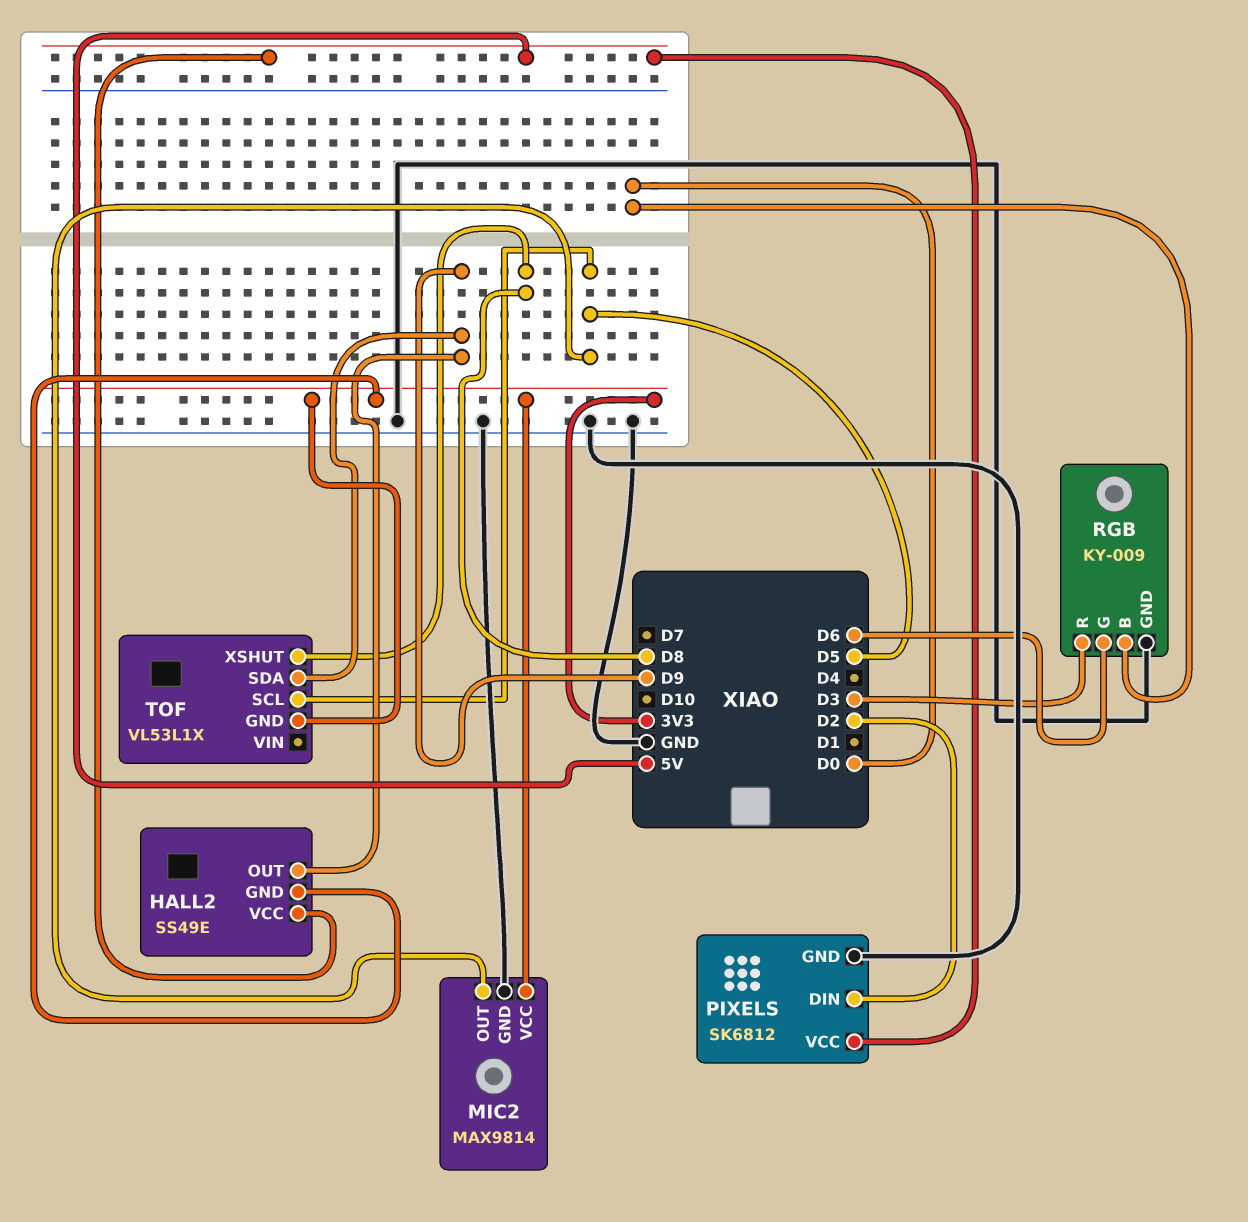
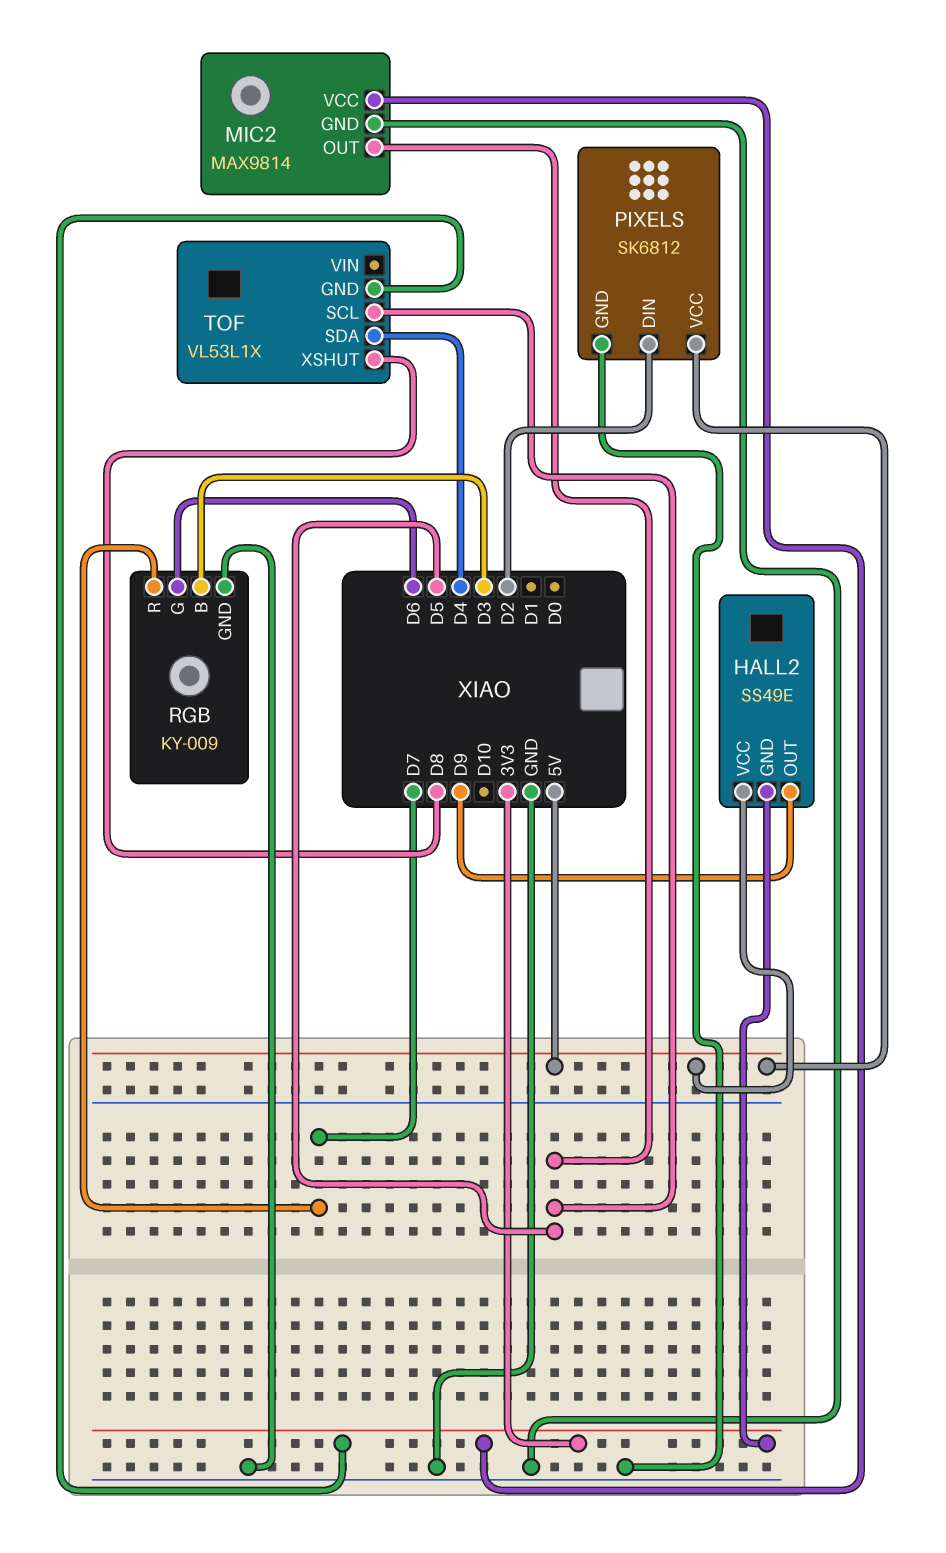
RGB pin B: D0 -> D3
RGB pin R: D3 -> D7
TOF pin SDA: D9 -> D4

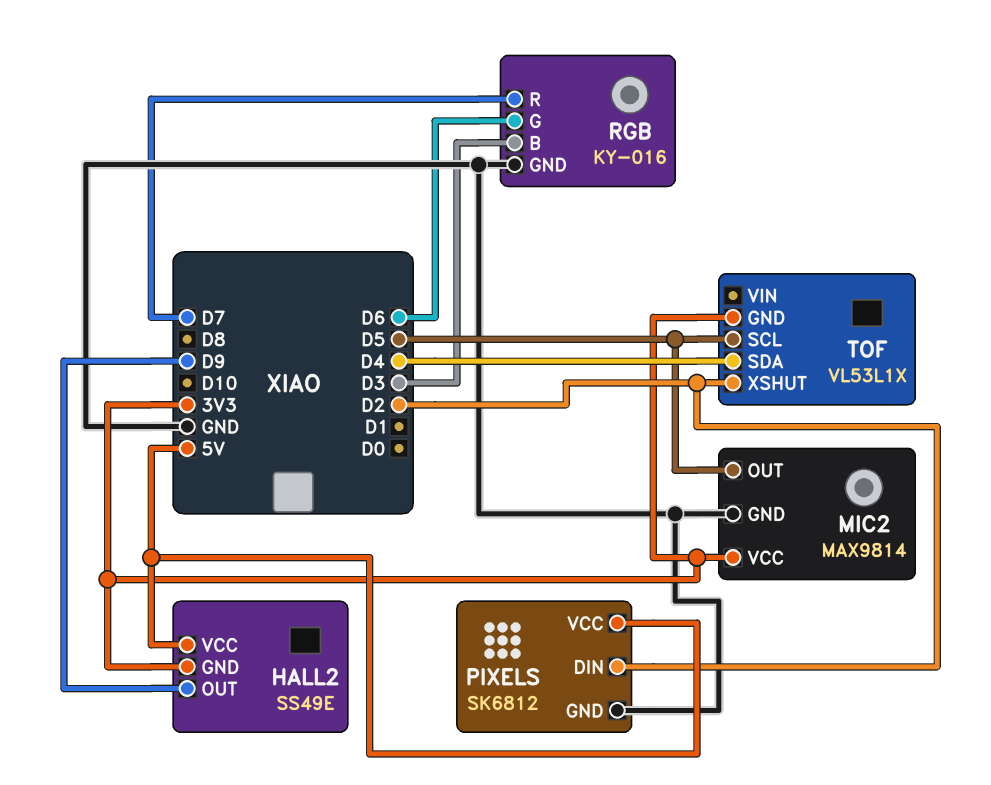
RGB: KY-009 -> KY-016
TOF pin XSHUT: D8 -> D2

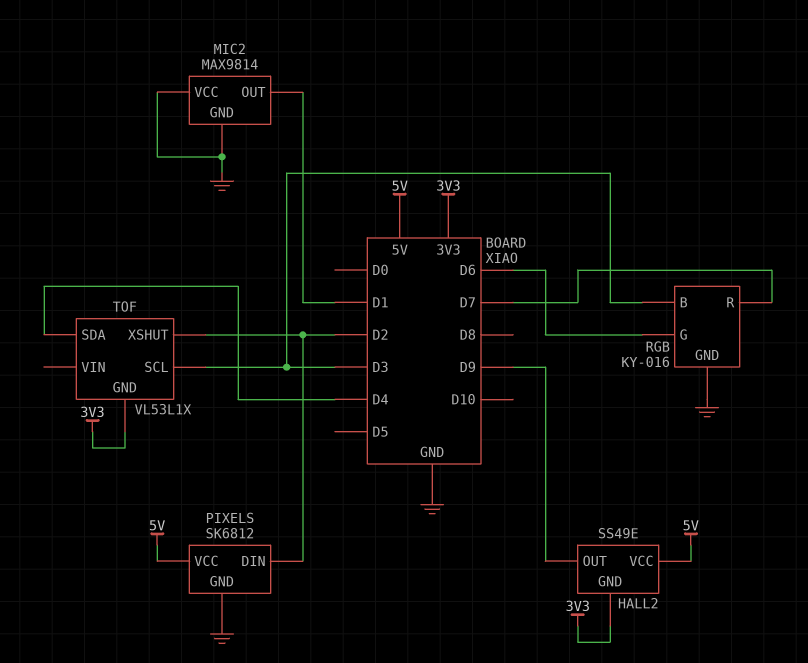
MIC2 pin OUT: D5 -> D1
MIC2 pin VCC: 3V3 -> GND
TOF pin SCL: D5 -> D3

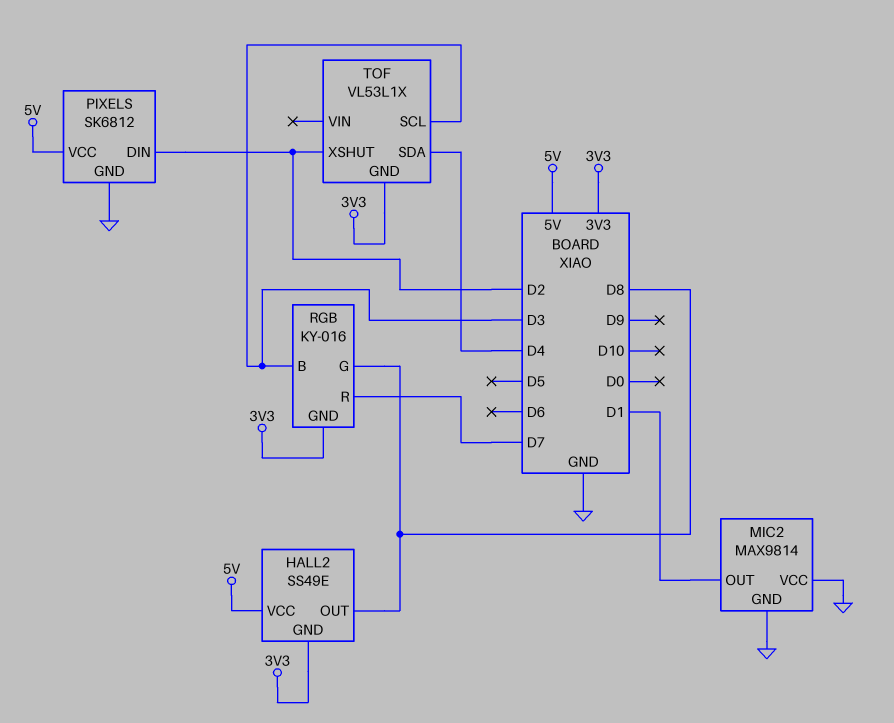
HALL2 pin OUT: D9 -> D8
RGB pin G: D6 -> D8
RGB pin GND: GND -> 3V3

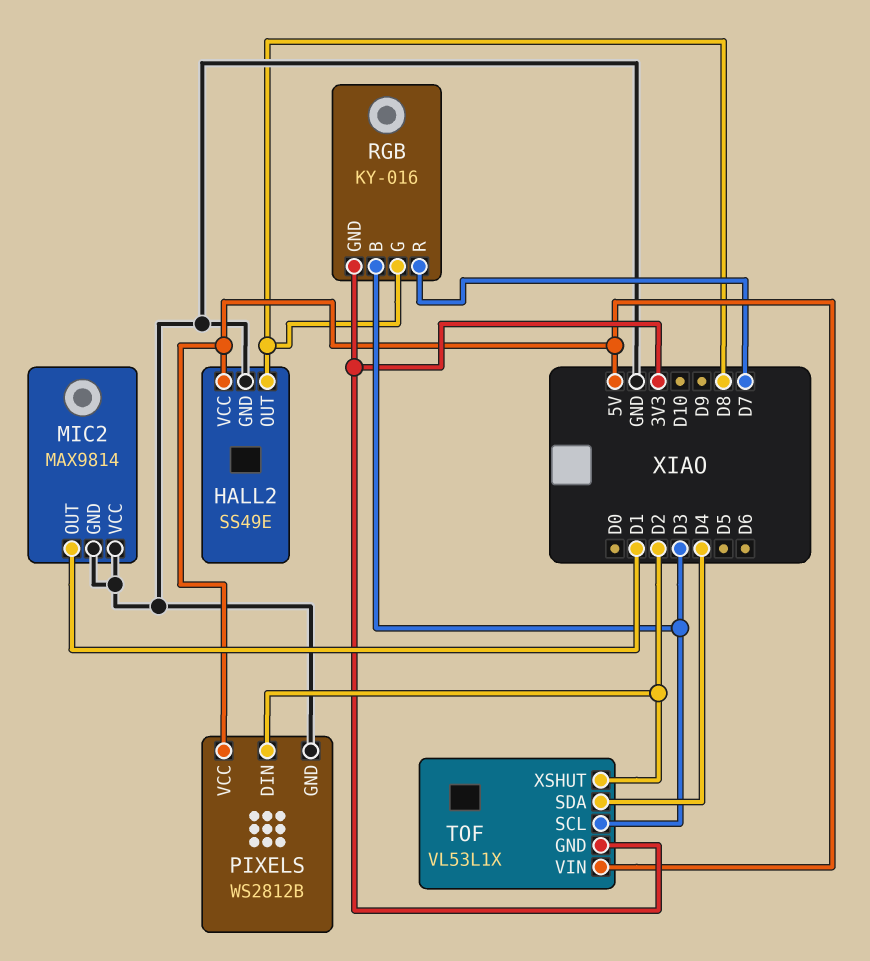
HALL2 pin GND: 3V3 -> GND
PIXELS: SK6812 -> WS2812B
TOF pin VIN: none -> 5V

